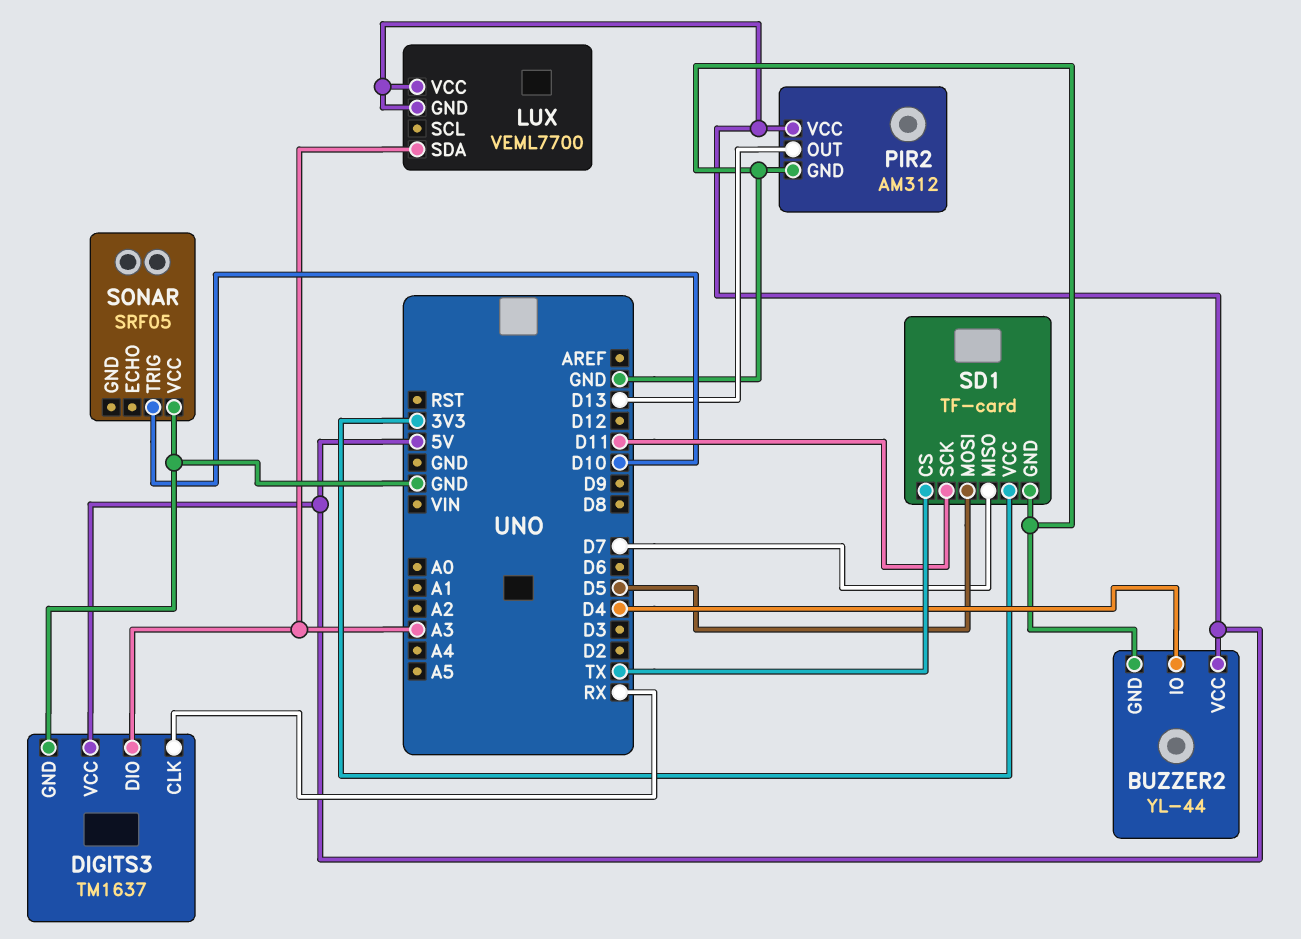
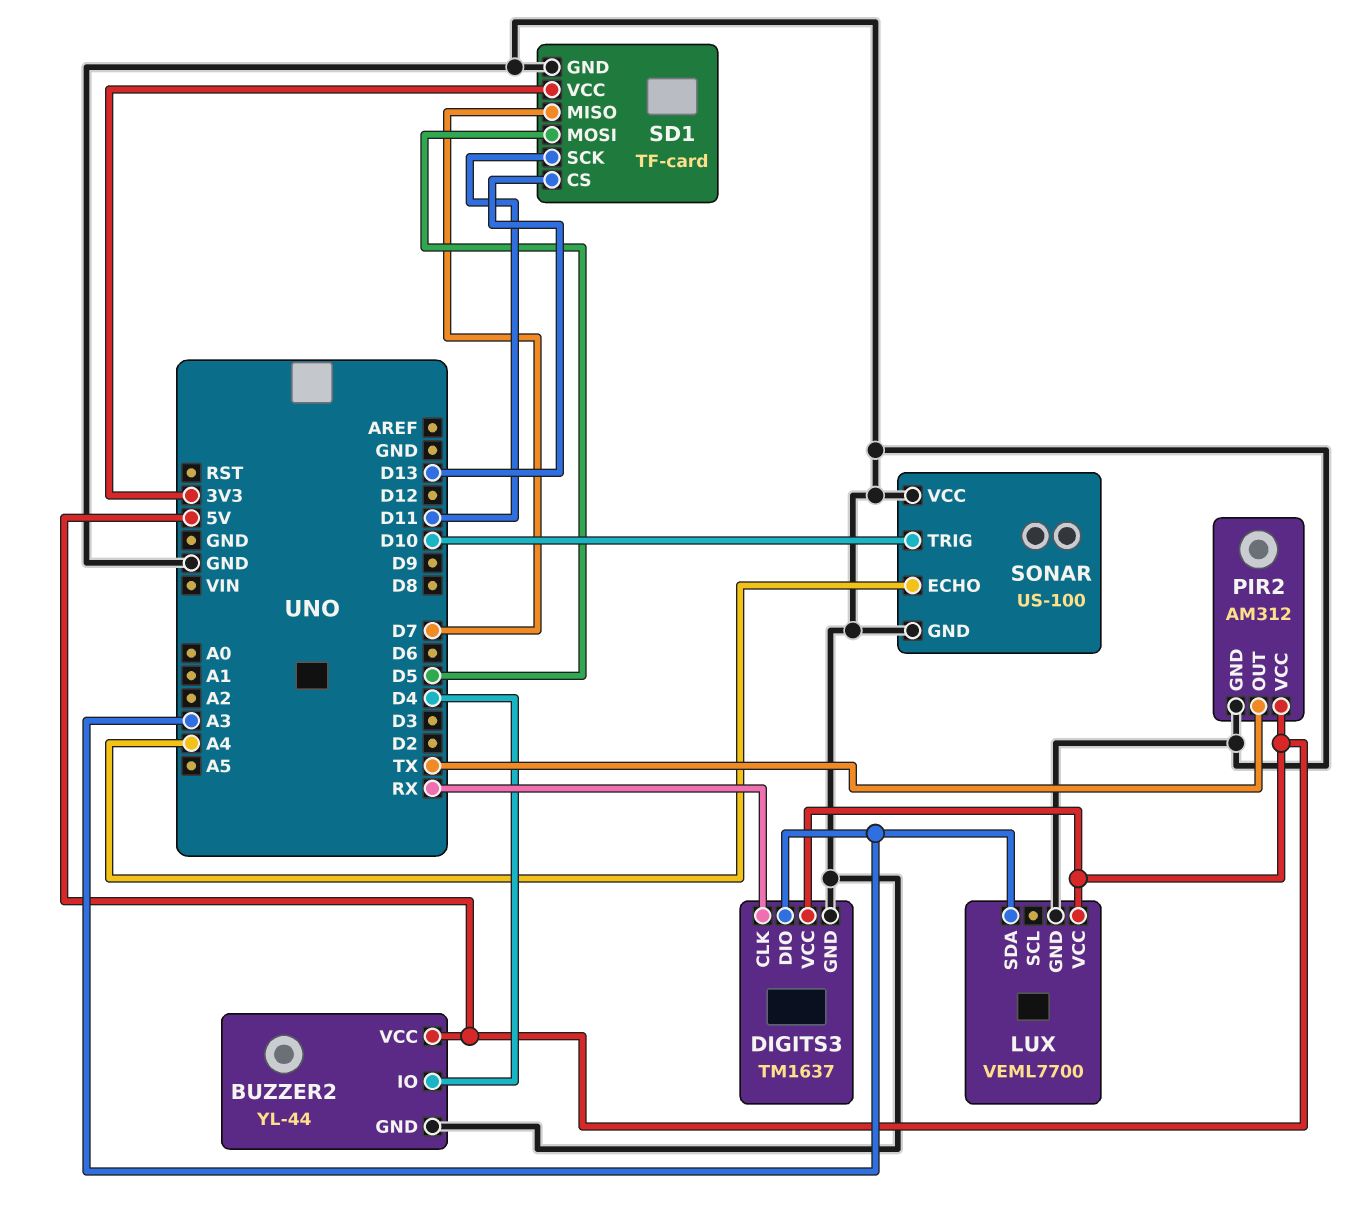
LUX pin GND: 5V -> GND
PIR2 pin OUT: D13 -> TX
SD1 pin CS: TX -> D13
SONAR: SRF05 -> US-100
SONAR pin ECHO: none -> A4
SONAR pin GND: none -> GND

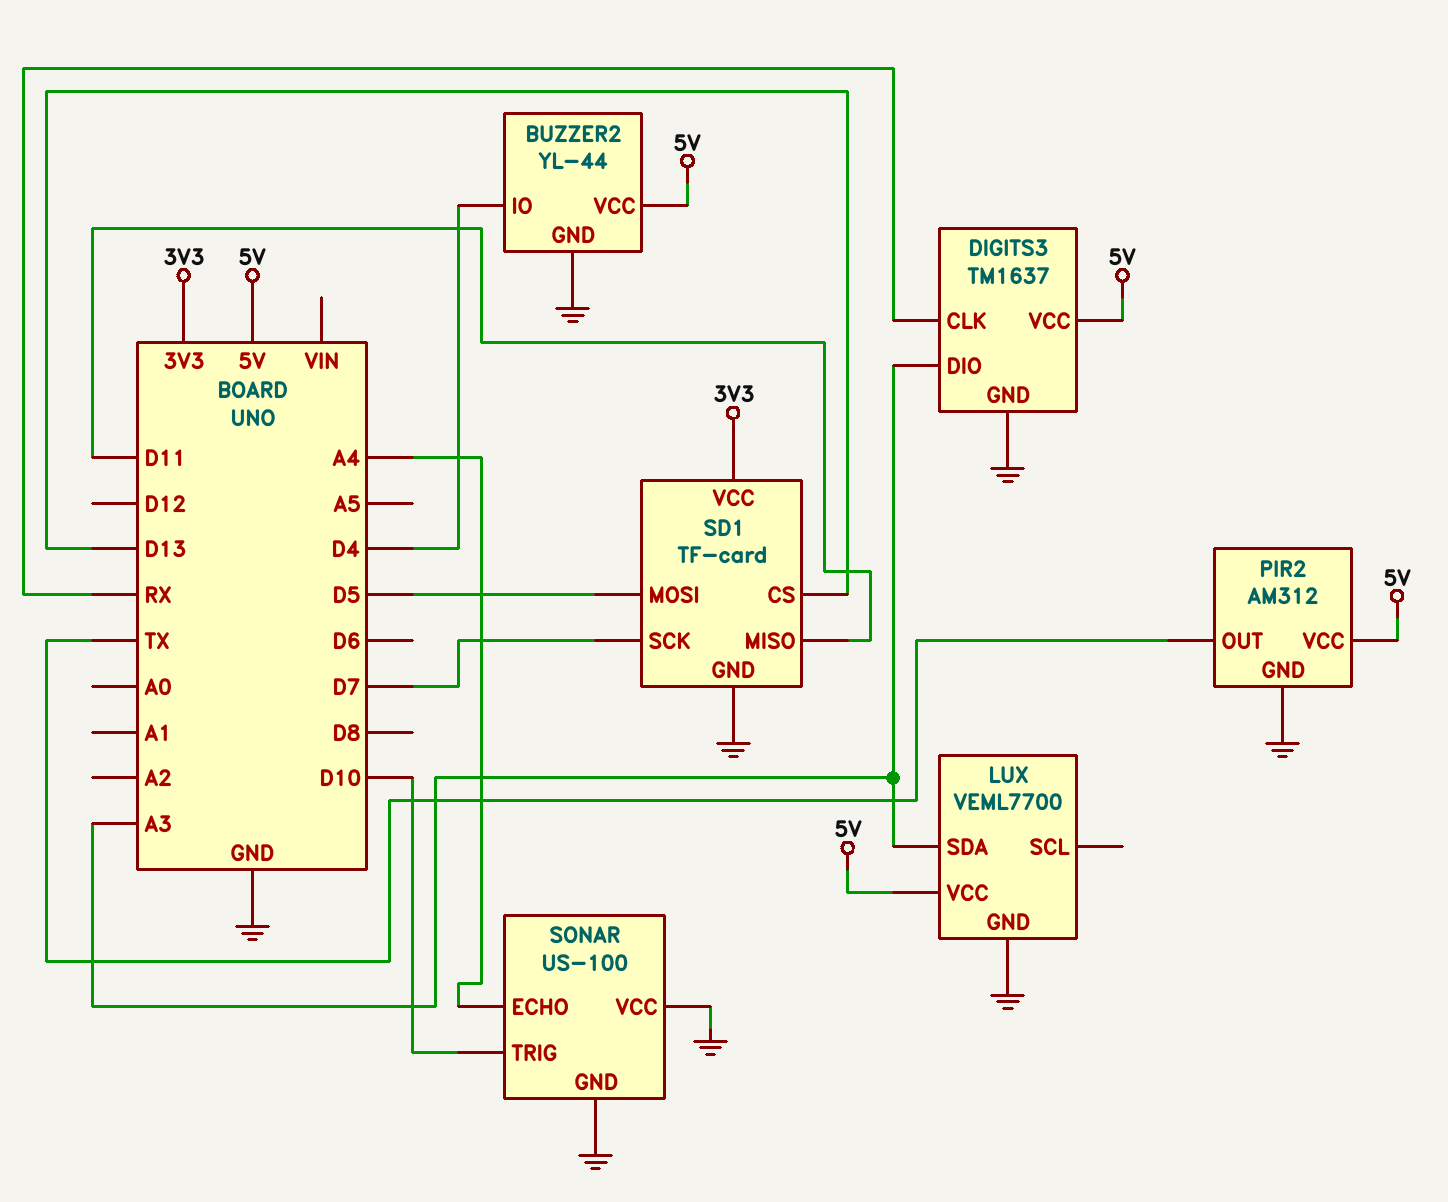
SD1 pin MISO: D7 -> D11
SD1 pin SCK: D11 -> D7

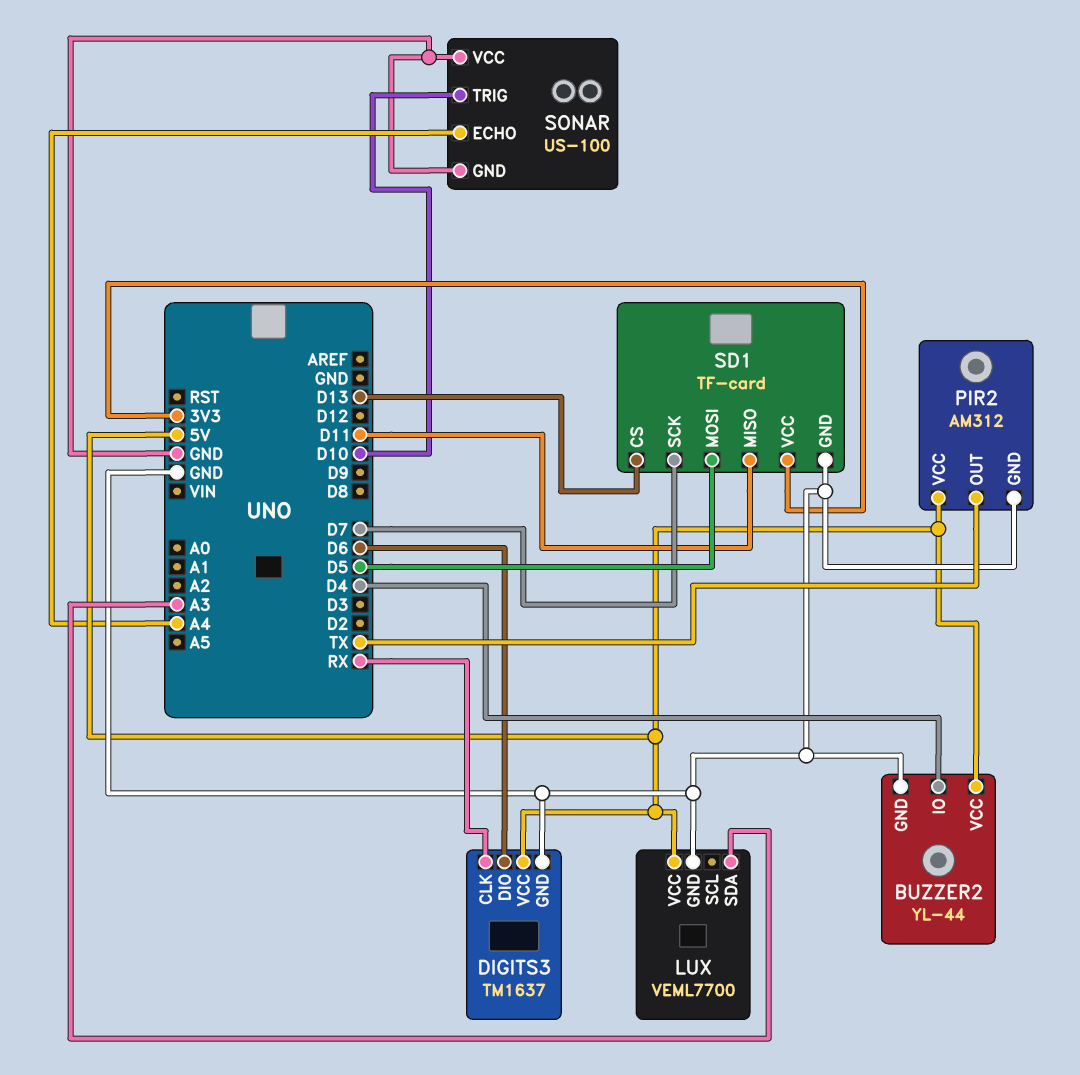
DIGITS3 pin DIO: A3 -> D6

